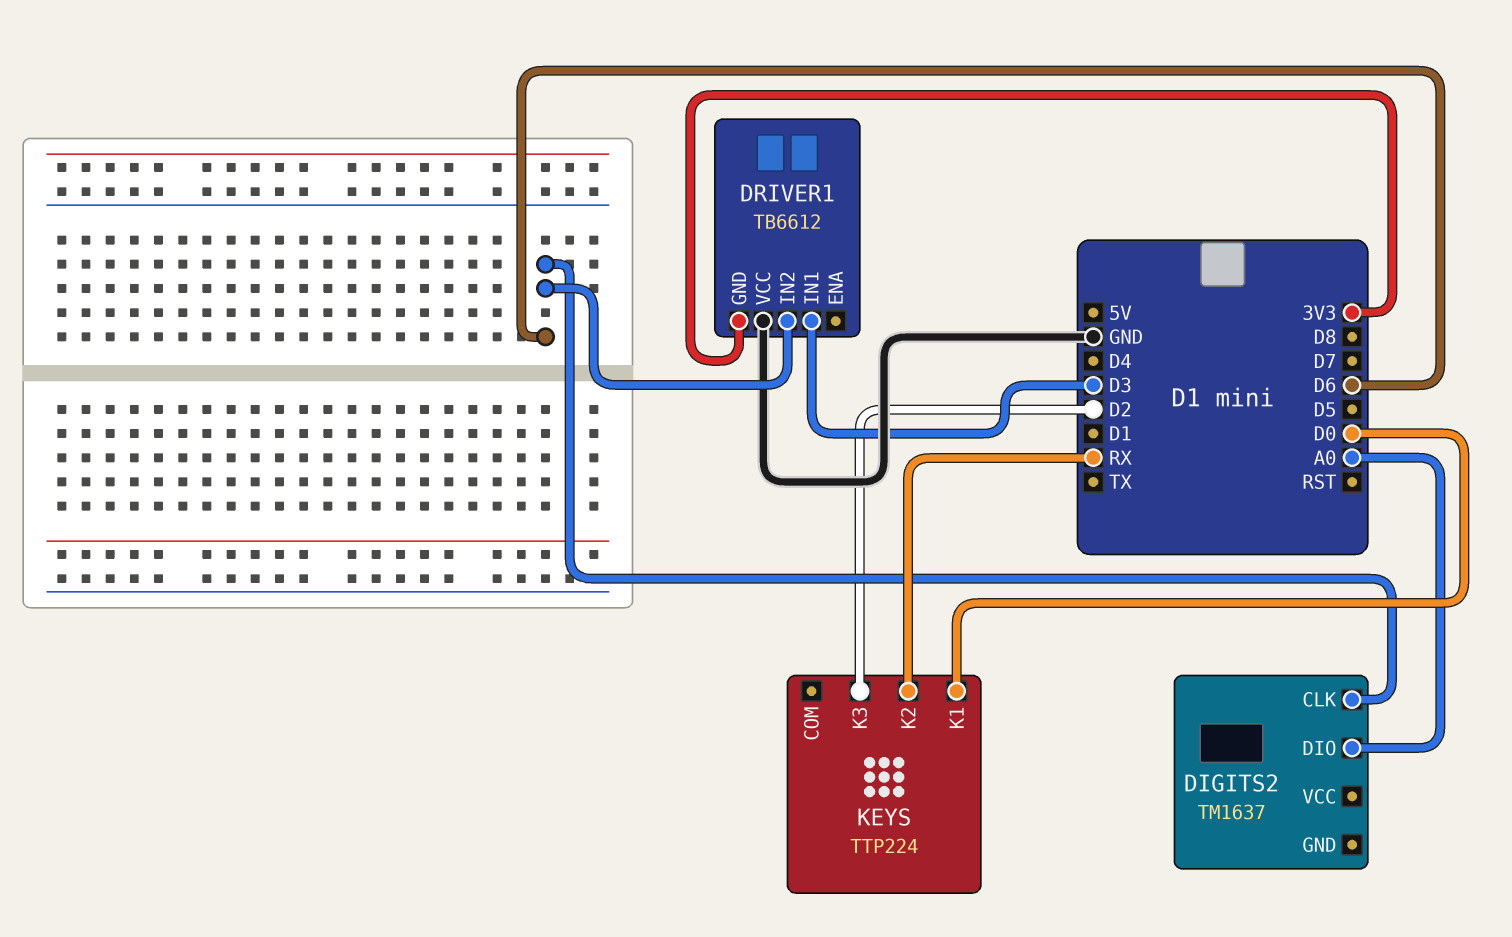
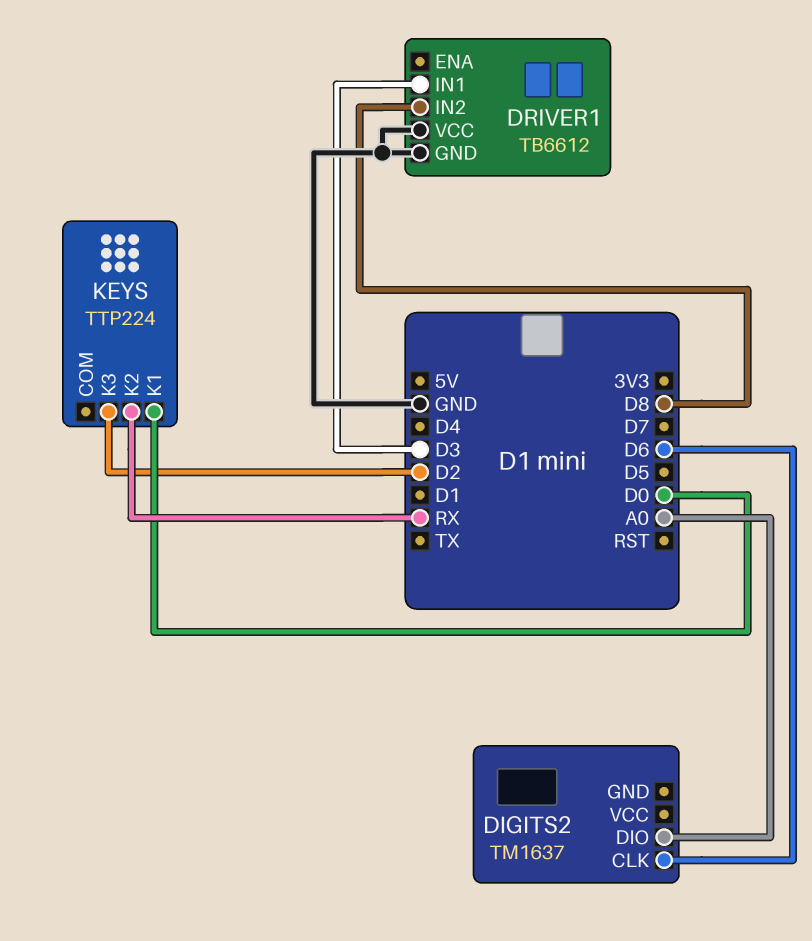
DRIVER1 pin GND: 3V3 -> GND
DRIVER1 pin IN2: D6 -> D8

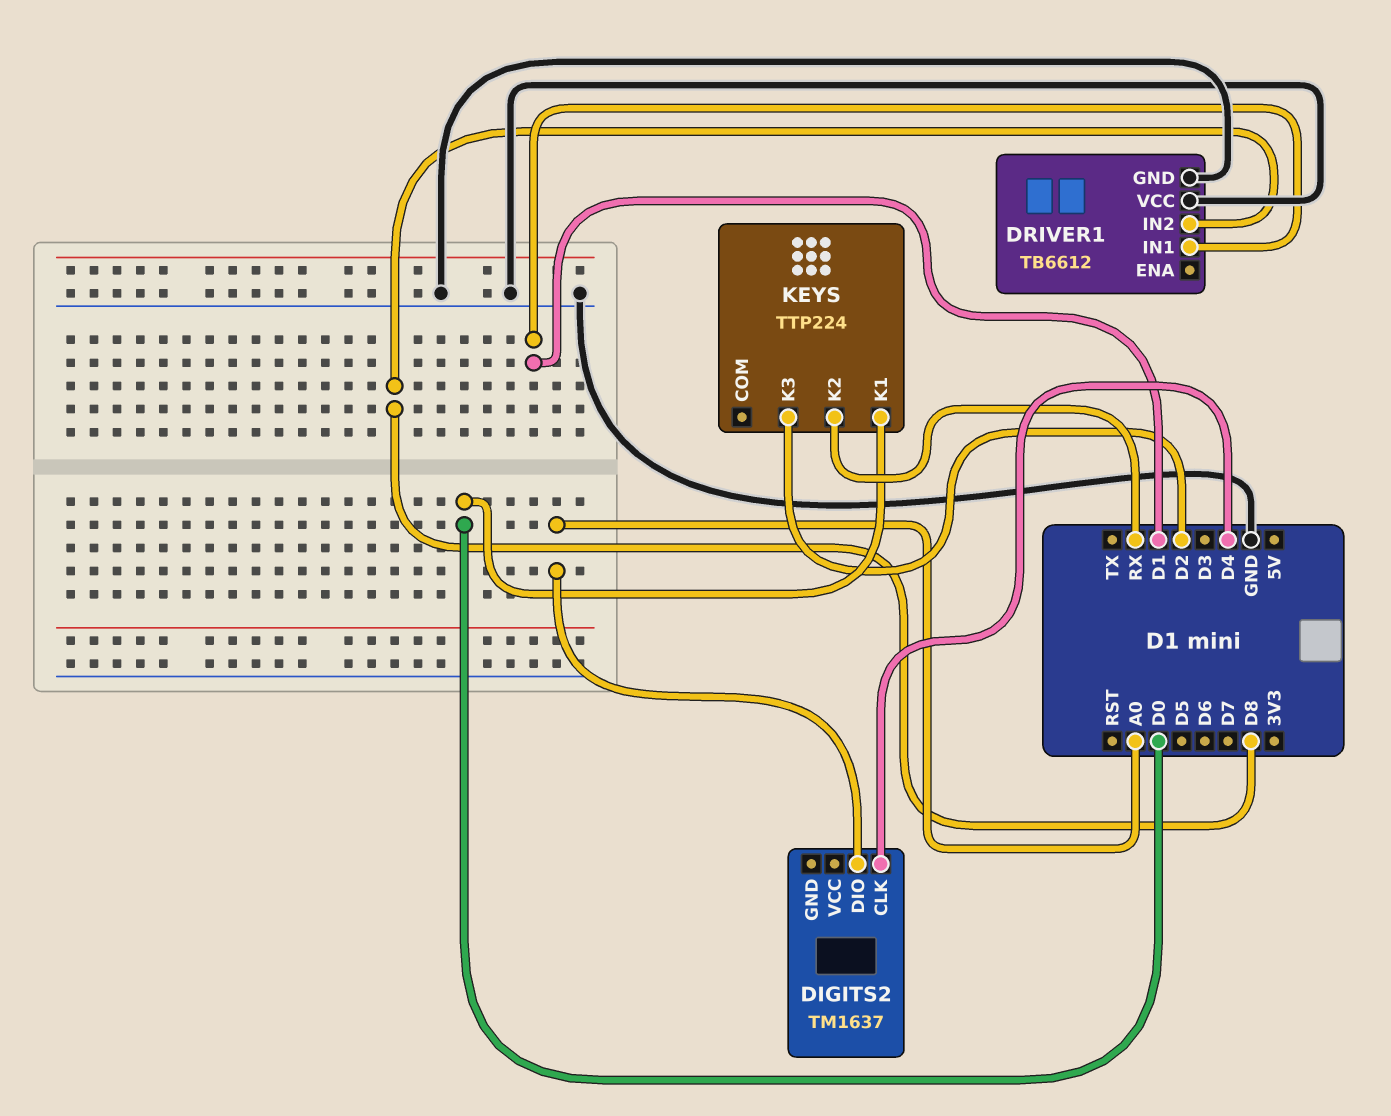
DIGITS2 pin CLK: D6 -> D4
DRIVER1 pin IN1: D3 -> D1

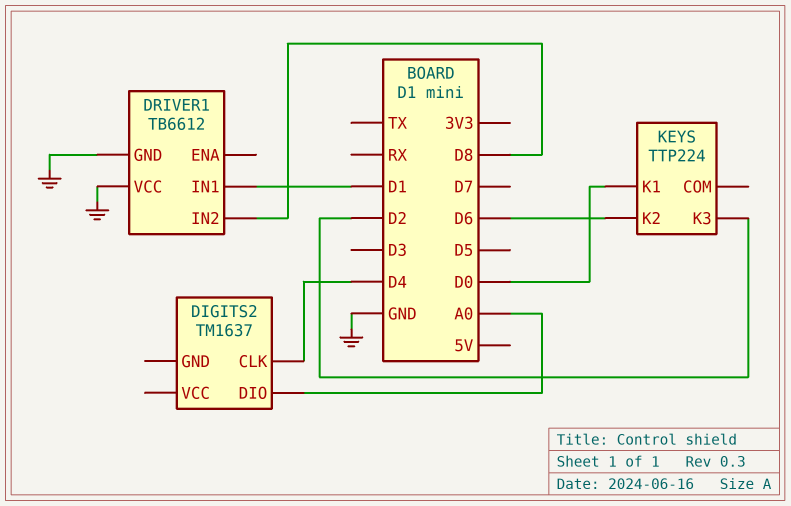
KEYS pin K2: RX -> D6

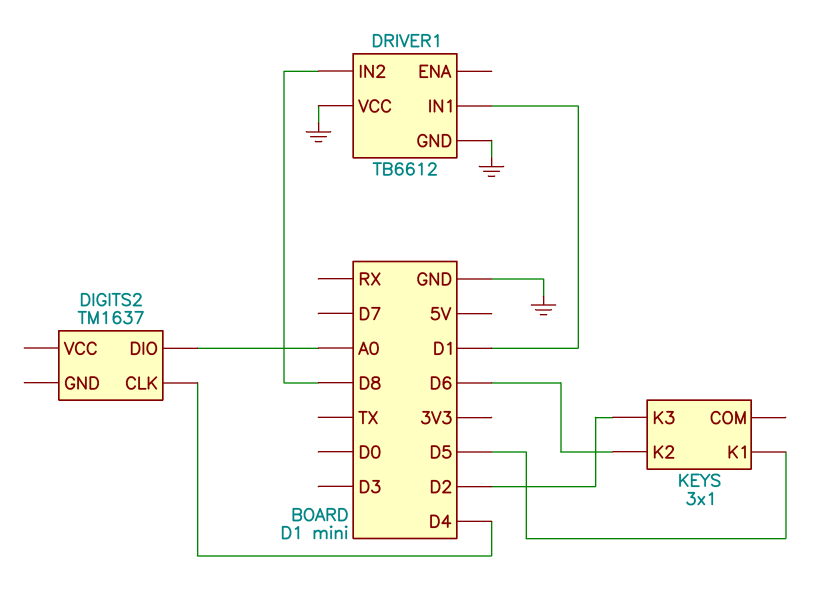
KEYS: TTP224 -> 3x1
KEYS pin K1: D0 -> D5

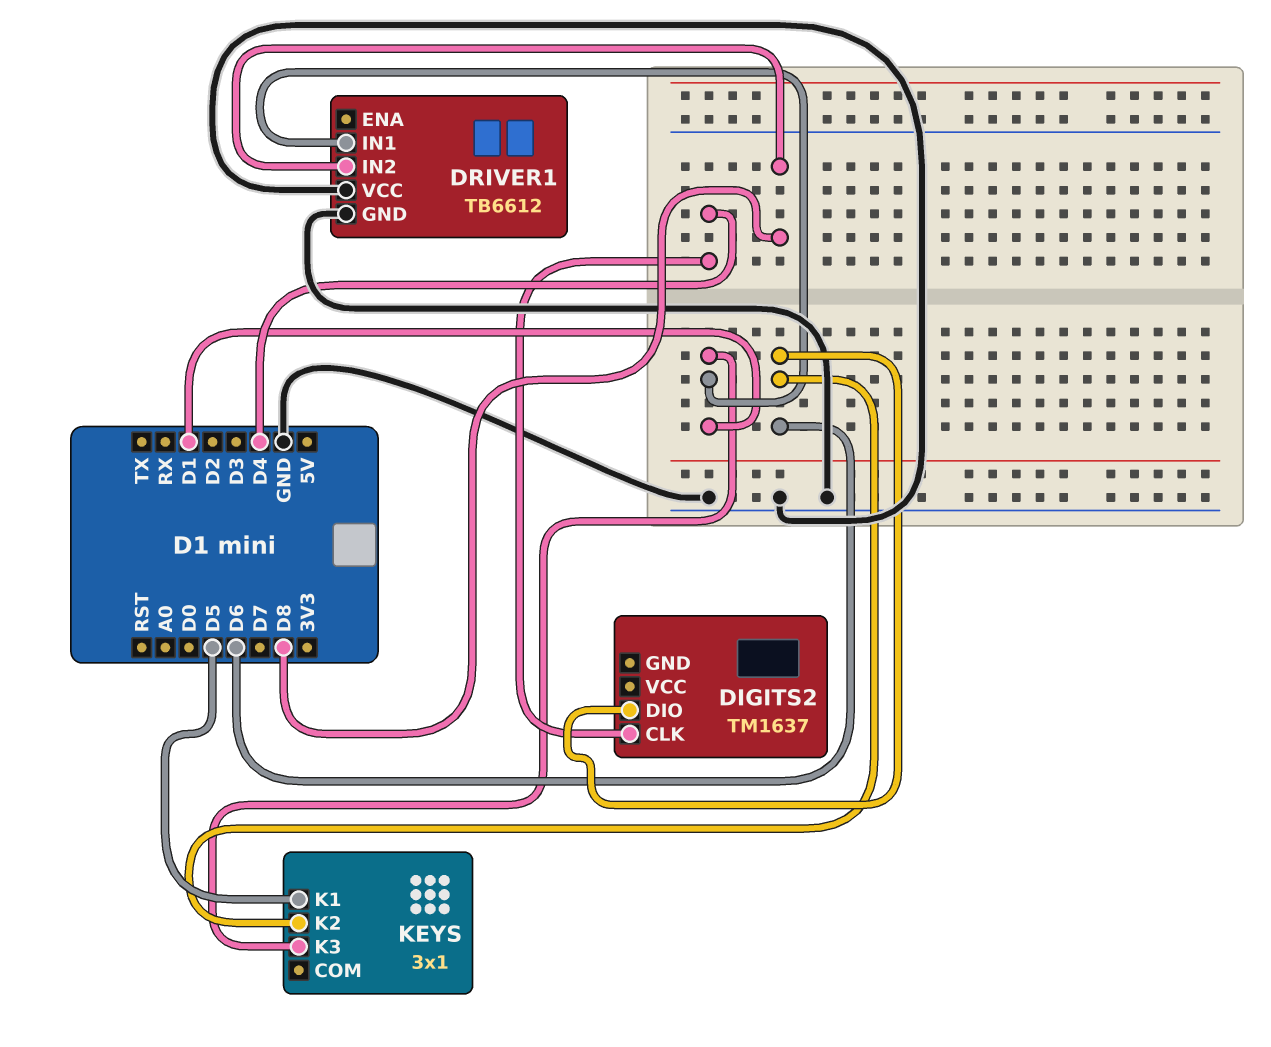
DIGITS2 pin DIO: A0 -> D6
KEYS pin K3: D2 -> D1

